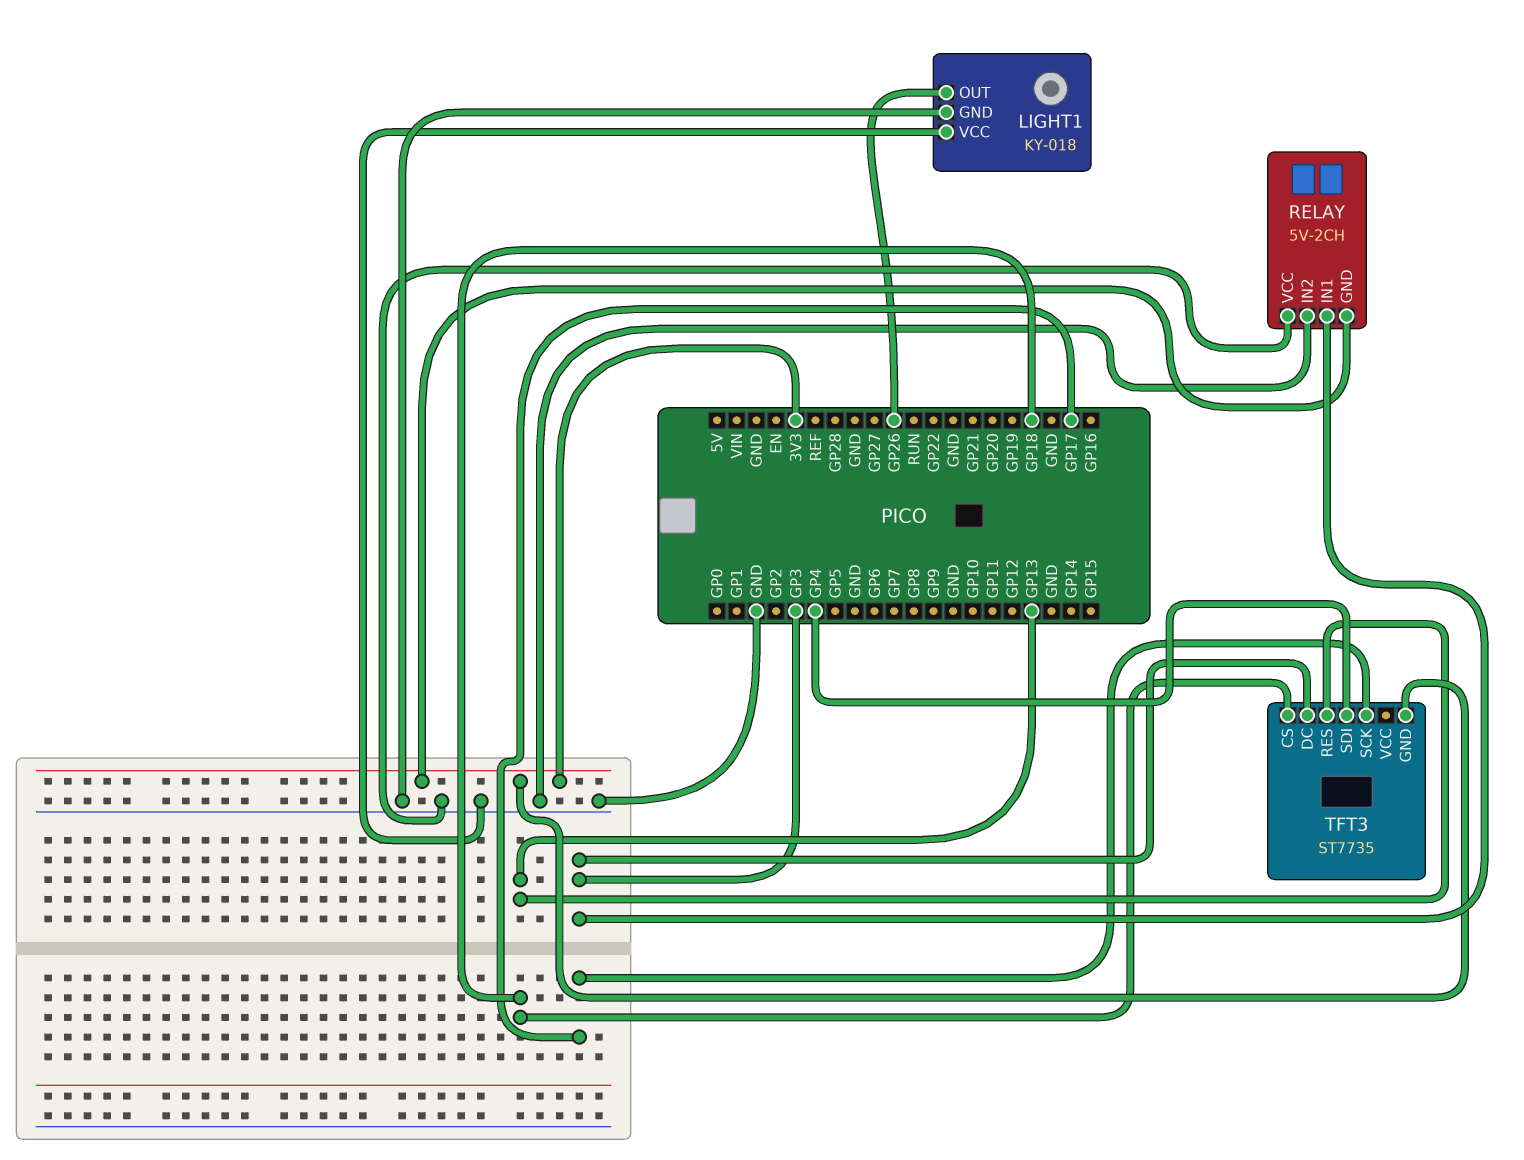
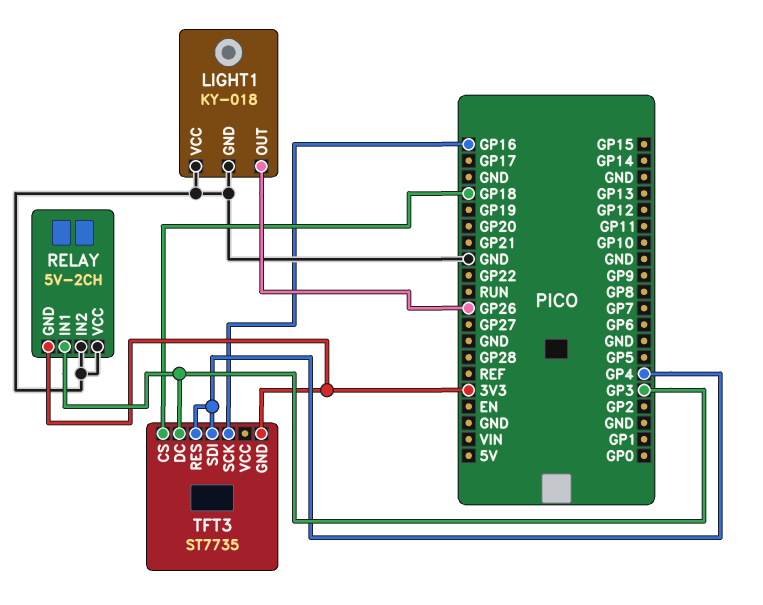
TFT3 pin RES: GP13 -> GP4
TFT3 pin SCK: GP17 -> GP16

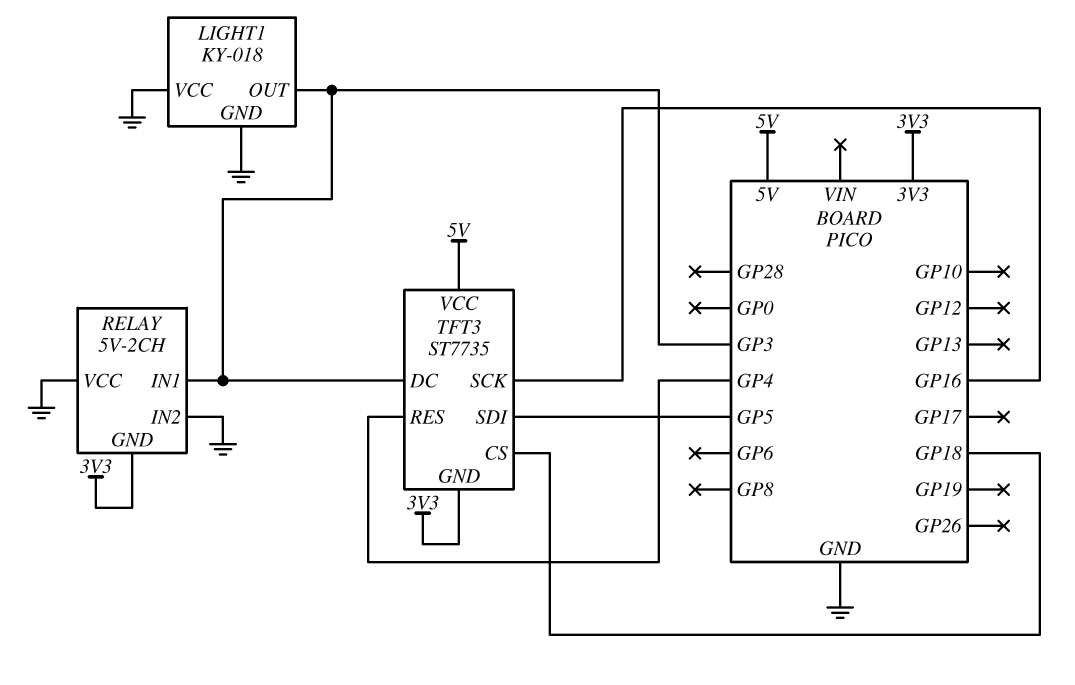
LIGHT1 pin OUT: GP26 -> GP3
TFT3 pin SDI: GP4 -> GP5
TFT3 pin VCC: none -> 5V

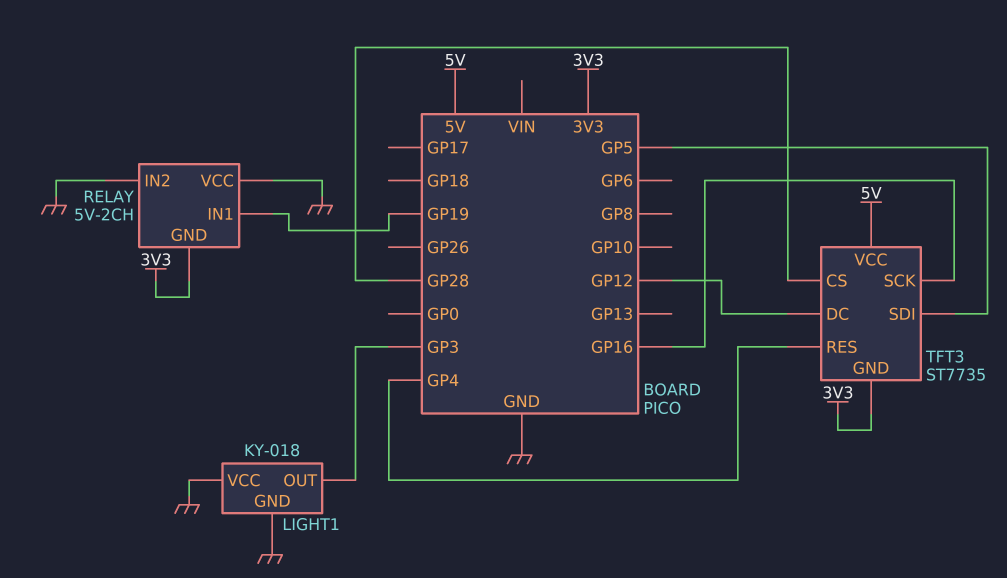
RELAY pin IN1: GP3 -> GP19
TFT3 pin CS: GP18 -> GP28
TFT3 pin DC: GP3 -> GP12

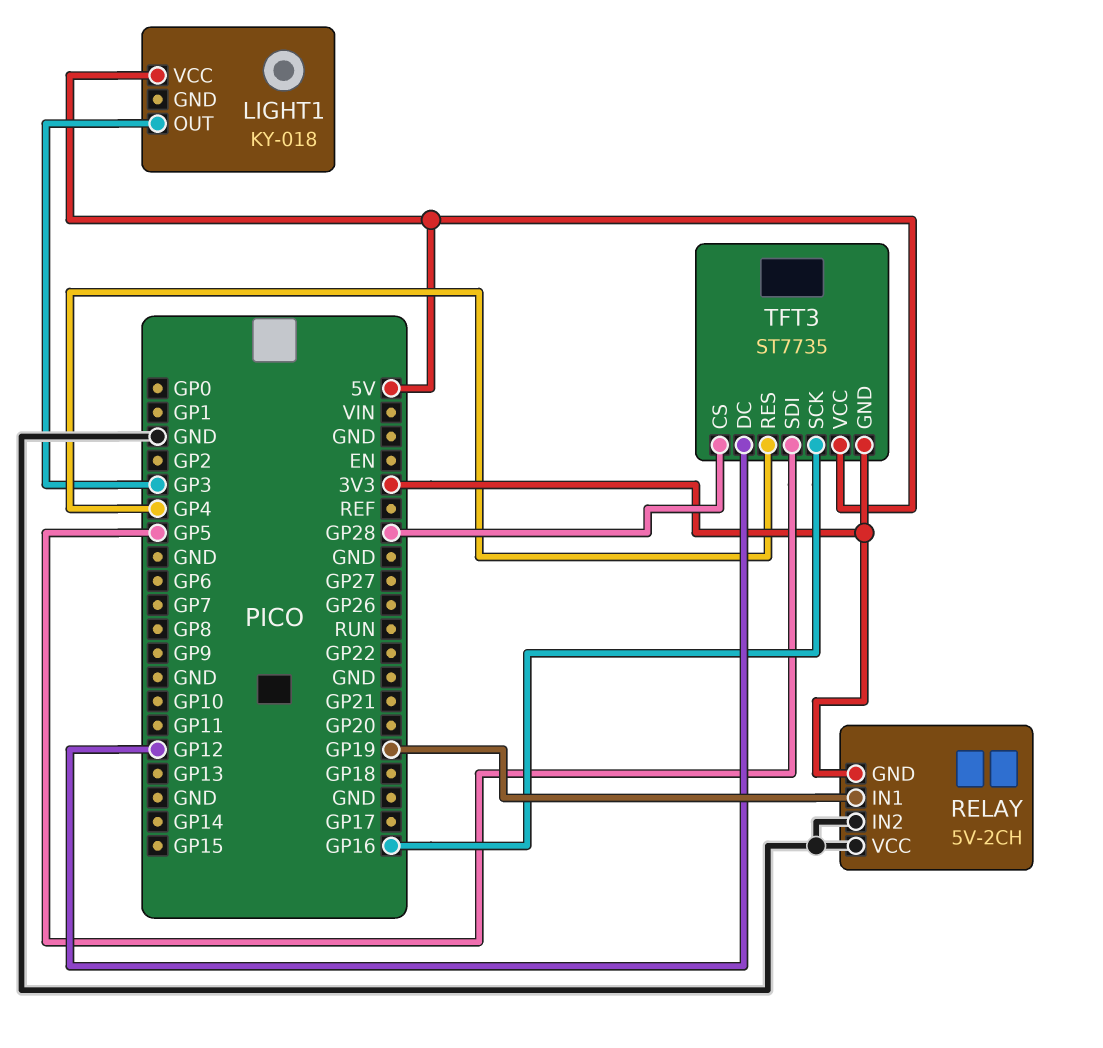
LIGHT1 pin GND: GND -> none
LIGHT1 pin VCC: GND -> 5V

